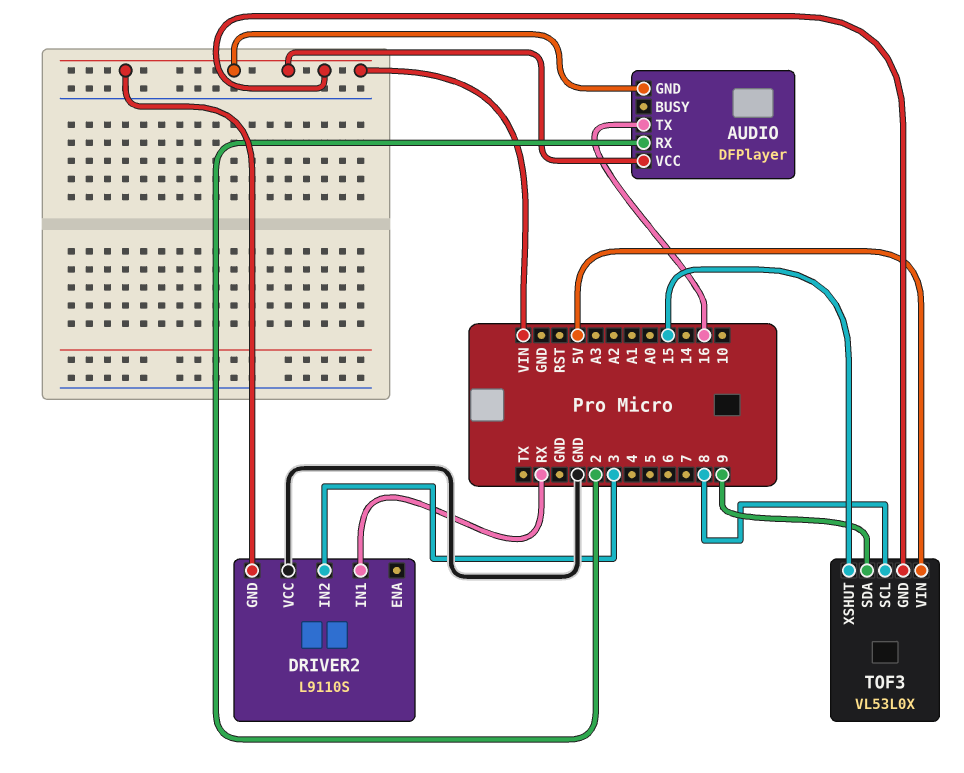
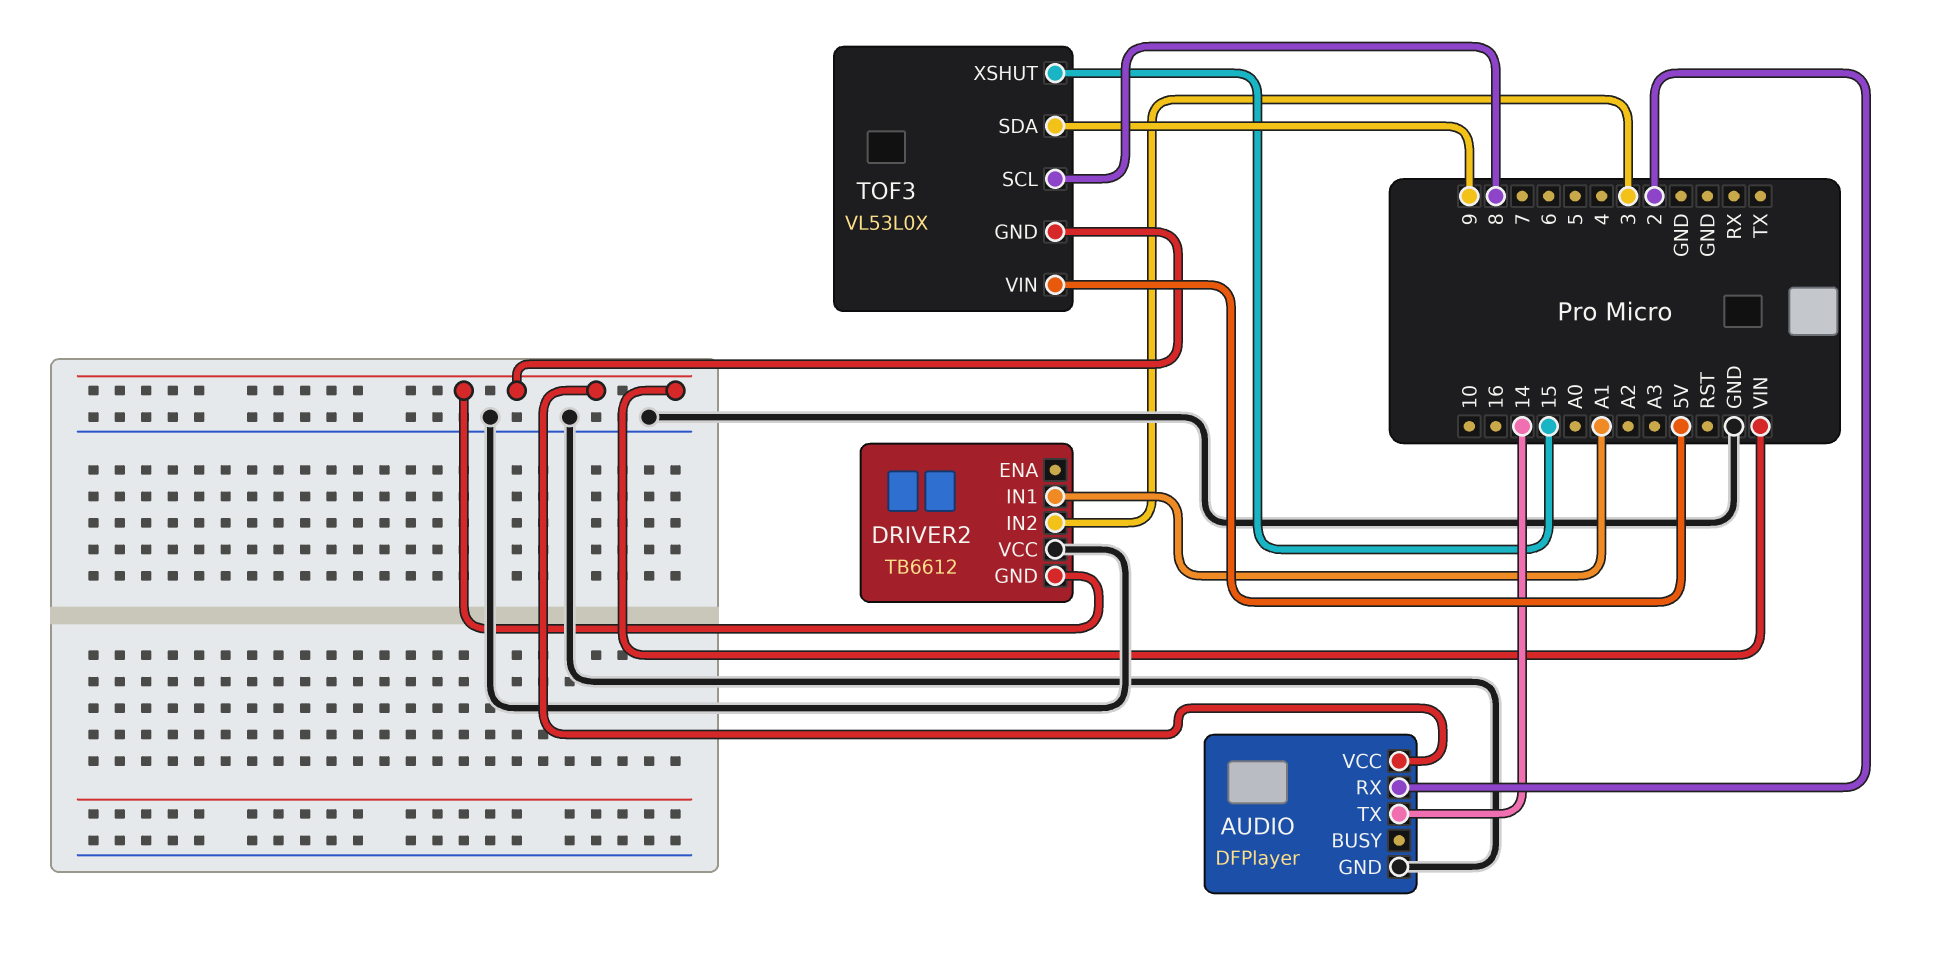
AUDIO pin GND: VIN -> GND
AUDIO pin TX: 16 -> 14
DRIVER2: L9110S -> TB6612
DRIVER2 pin IN1: RX -> A1

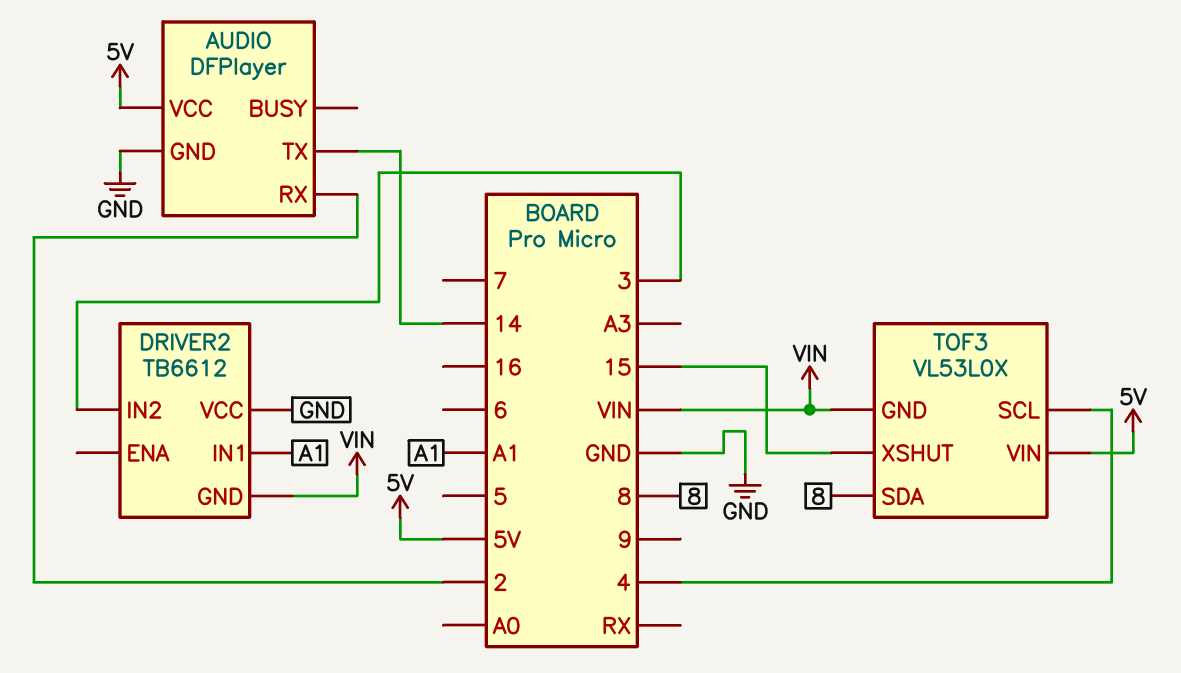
AUDIO pin VCC: VIN -> 5V
TOF3 pin SCL: 8 -> 4
TOF3 pin SDA: 9 -> 8

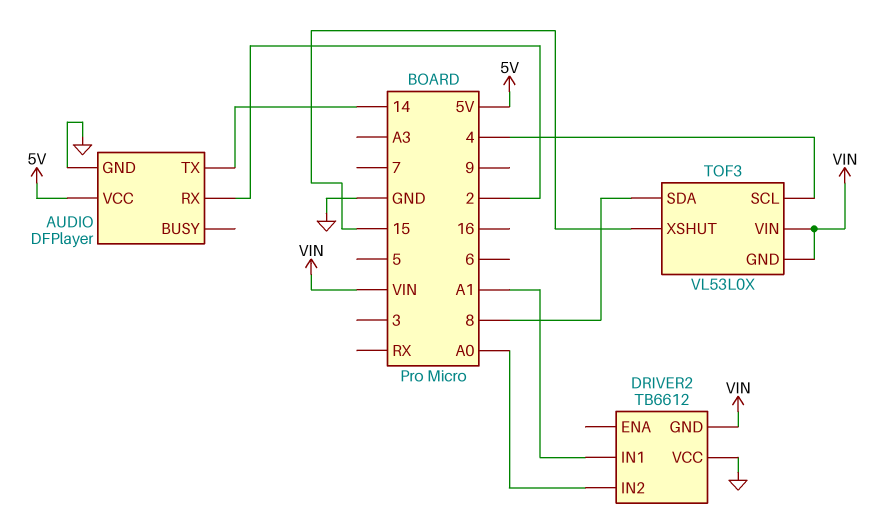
DRIVER2 pin IN2: 3 -> A0
TOF3 pin VIN: 5V -> VIN

